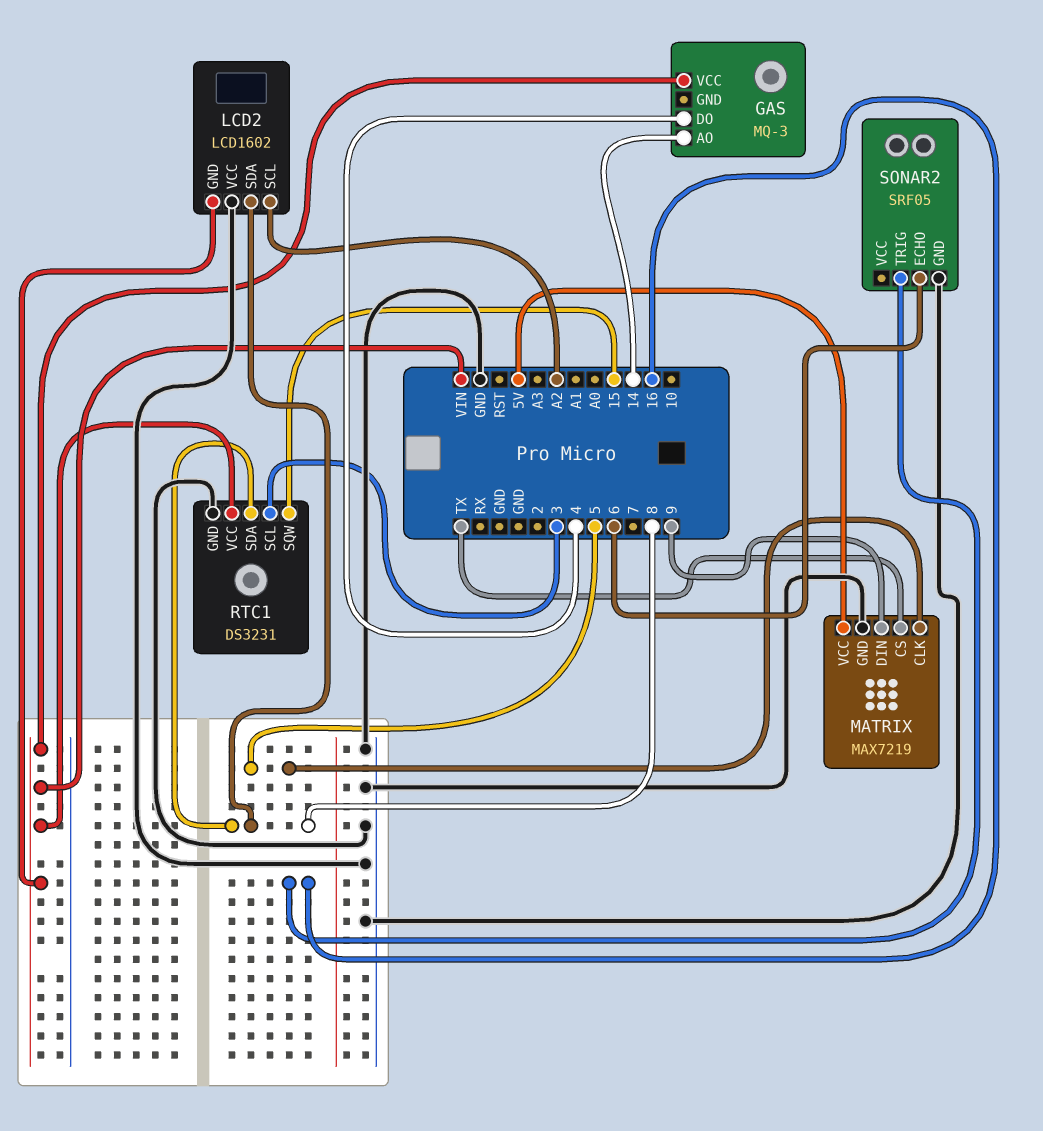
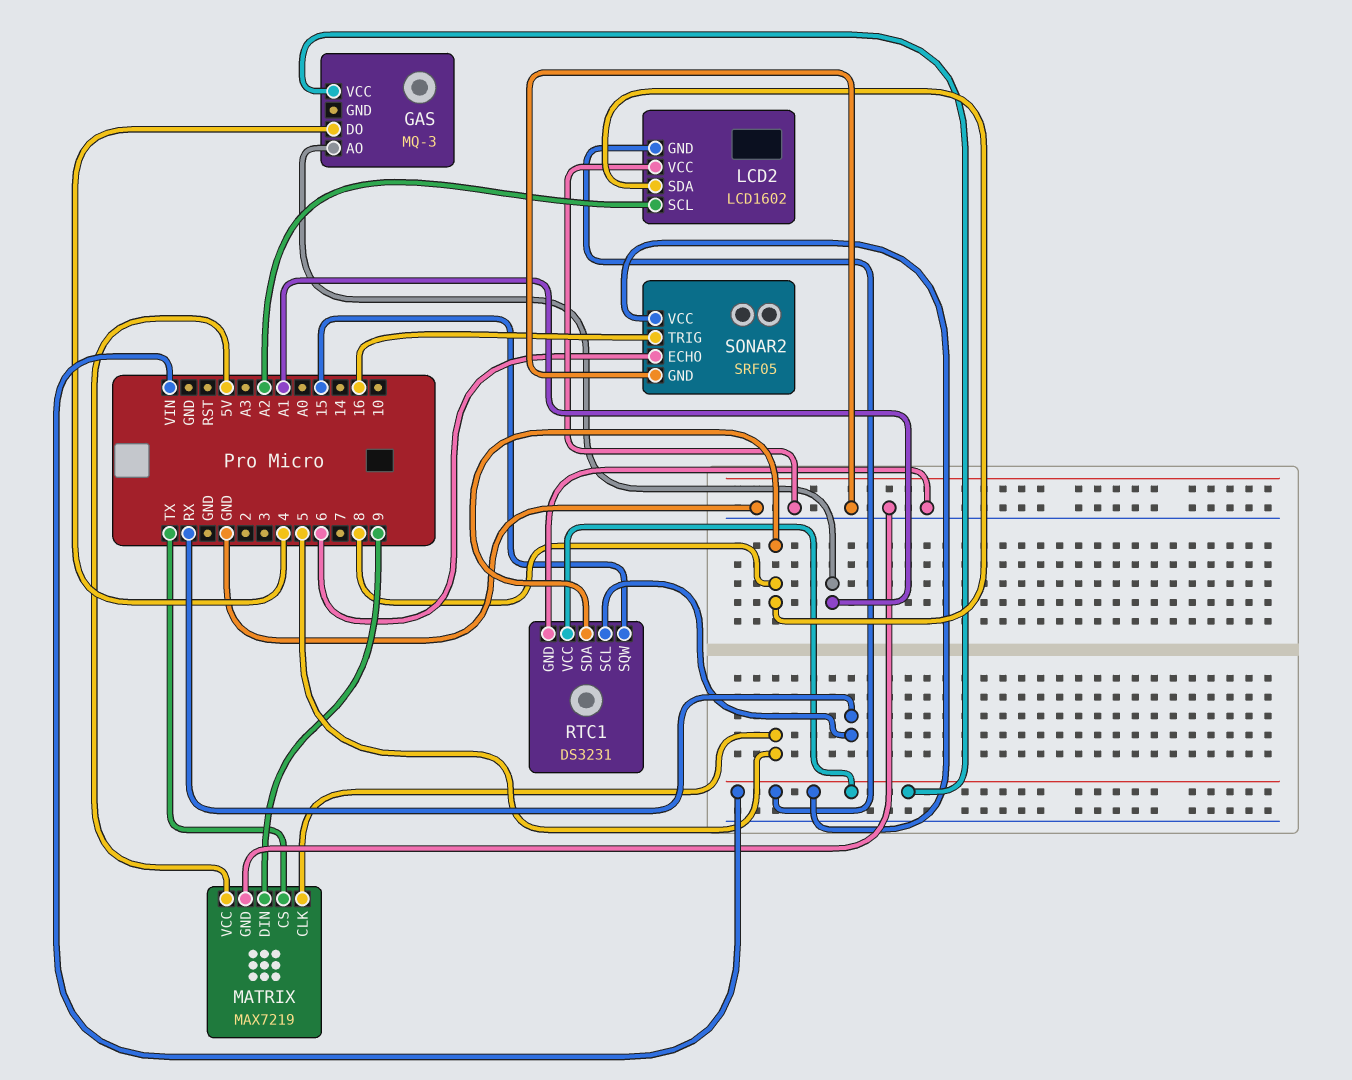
GAS pin AO: 14 -> A1
RTC1 pin SCL: 3 -> RX
SONAR2 pin VCC: none -> VIN

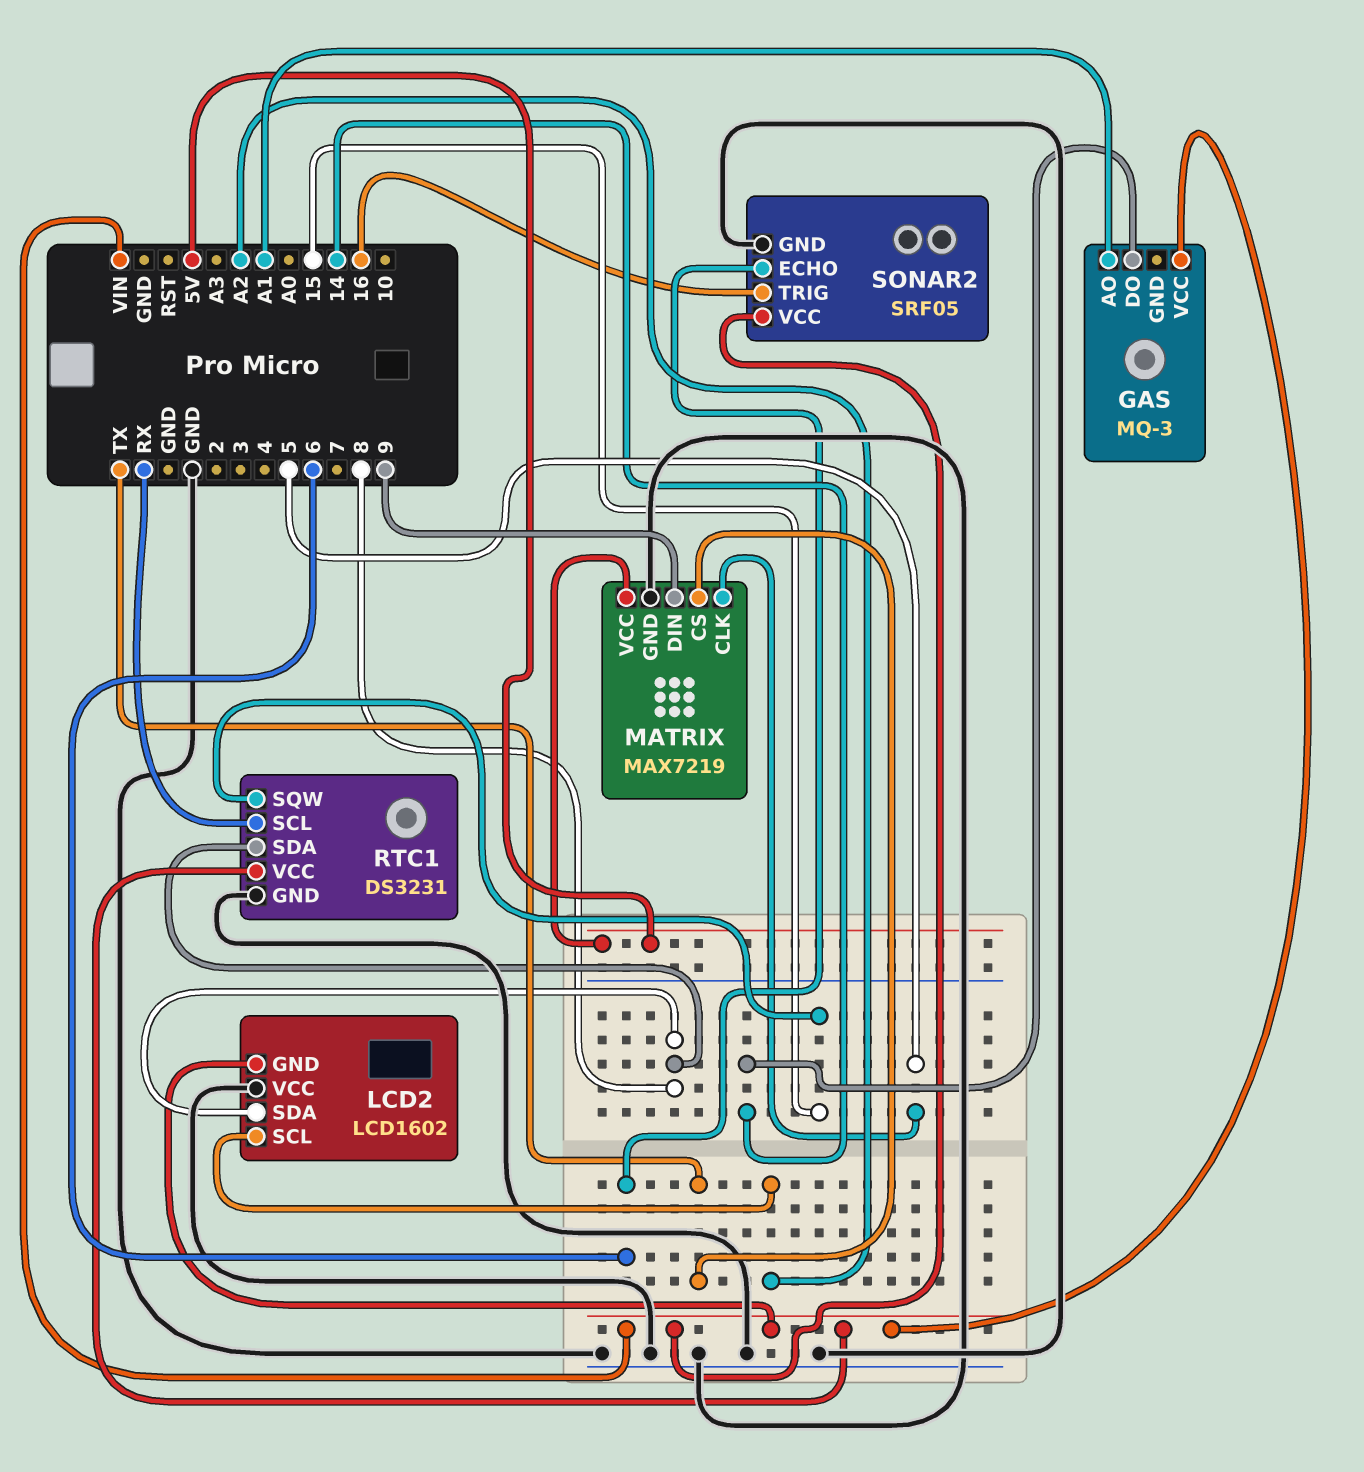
GAS pin DO: 4 -> 14

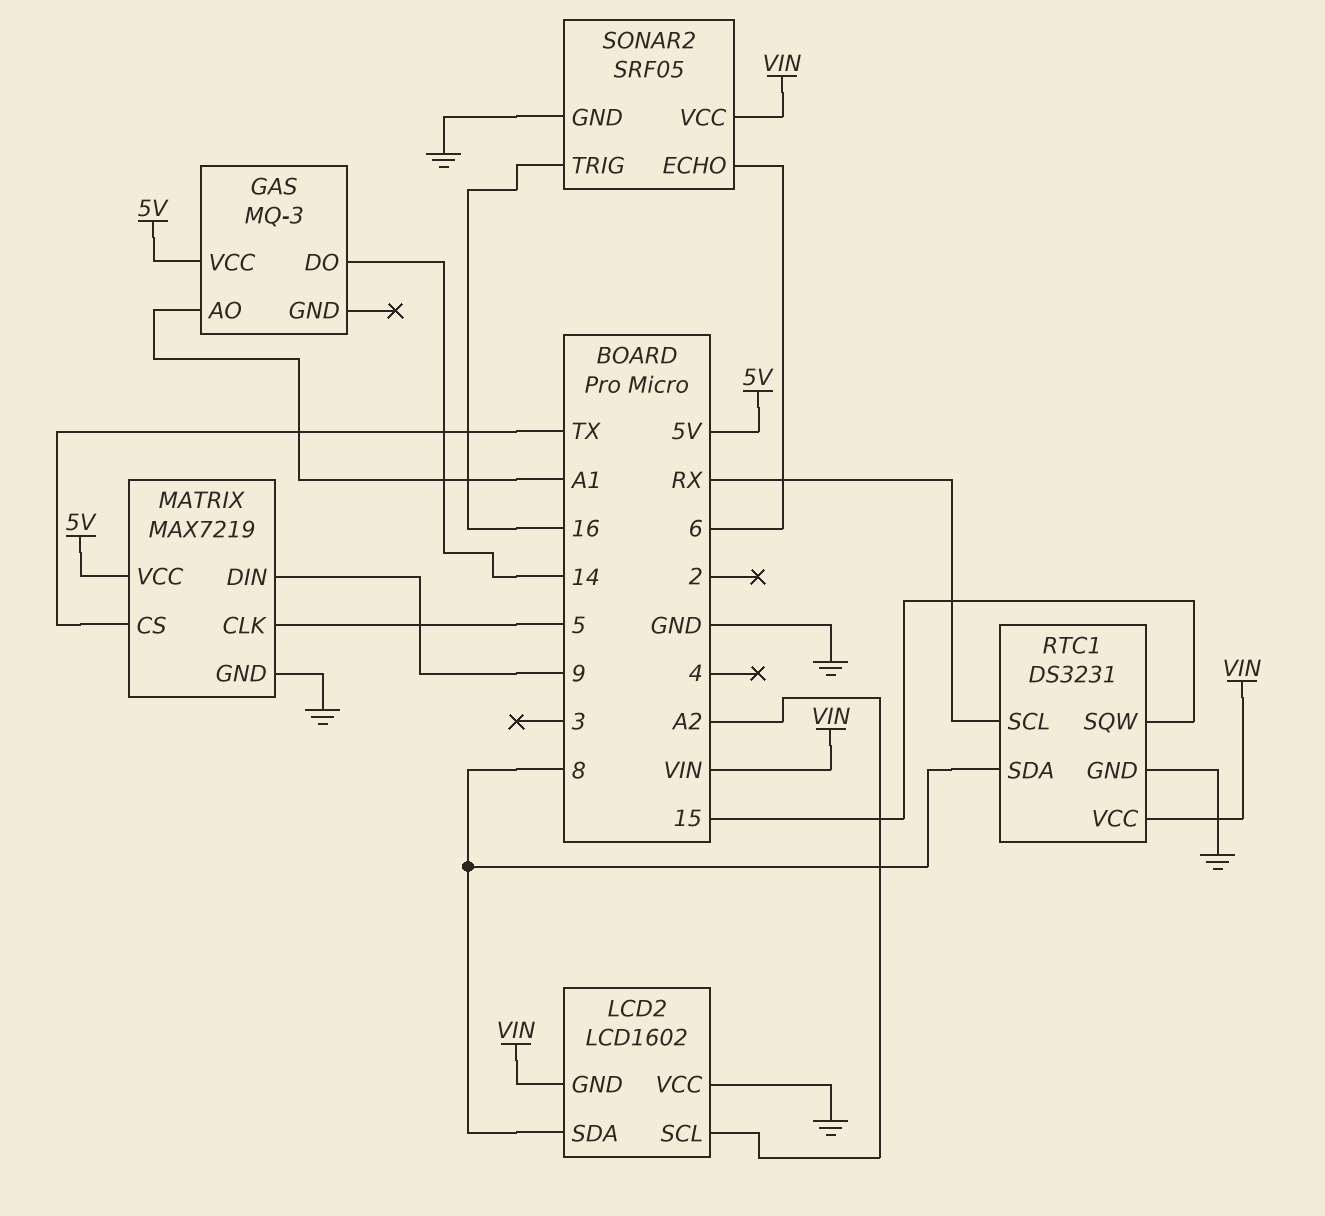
GAS pin VCC: VIN -> 5V

